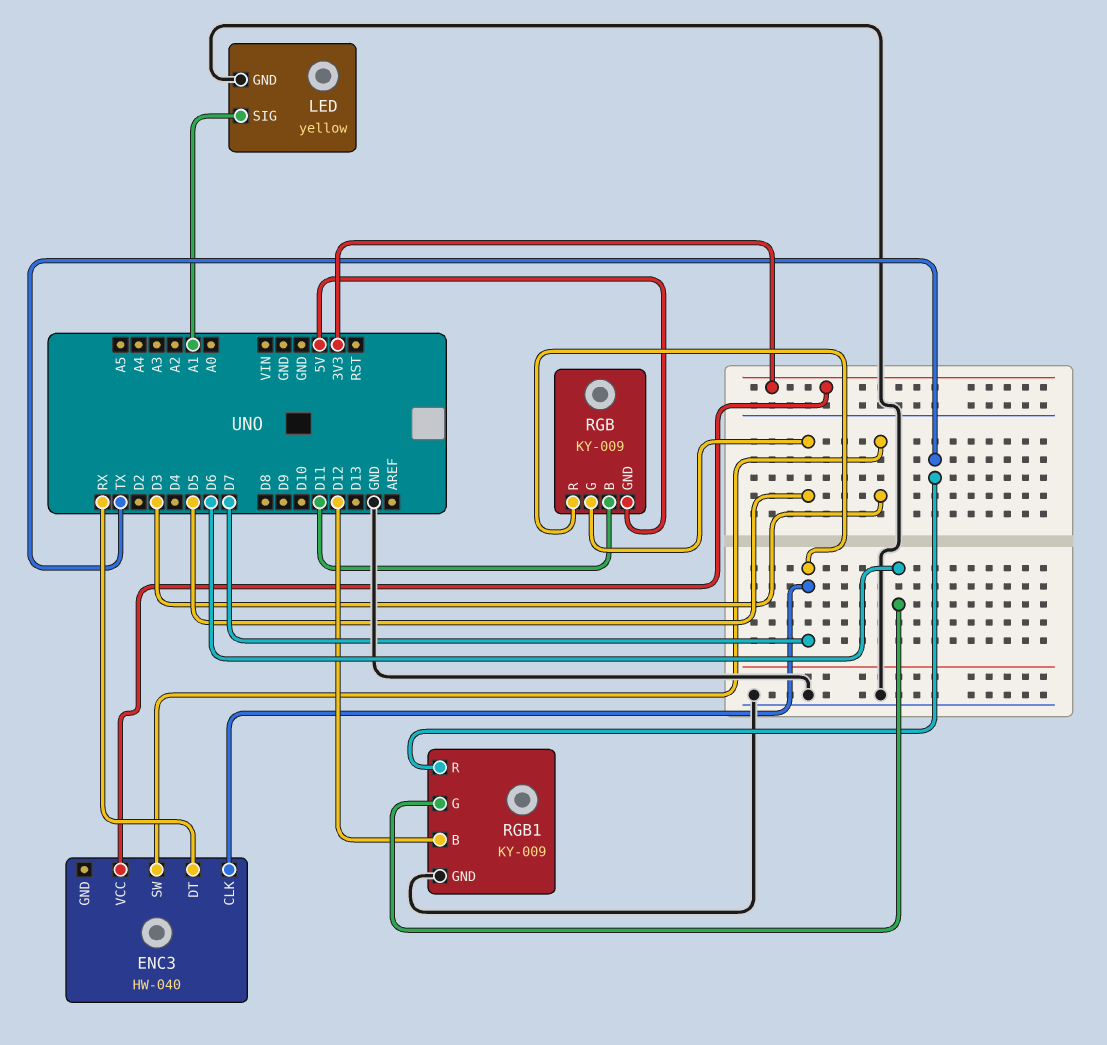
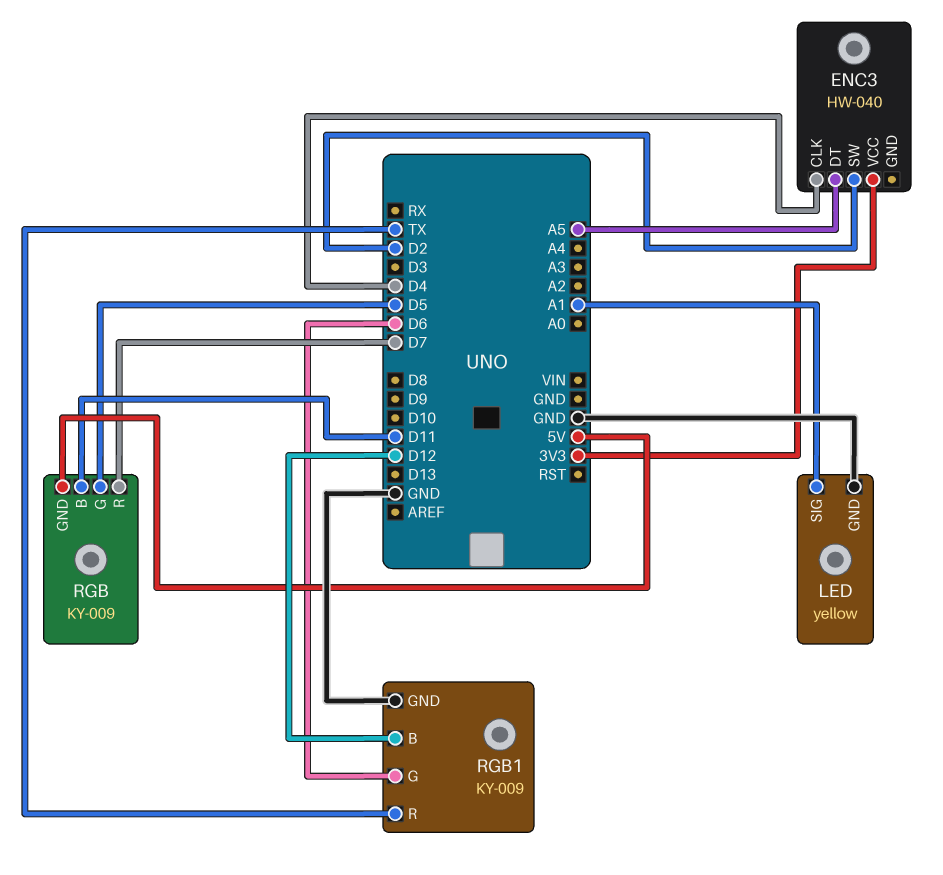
ENC3 pin CLK: D7 -> D4
ENC3 pin DT: RX -> A5
ENC3 pin SW: D3 -> D2

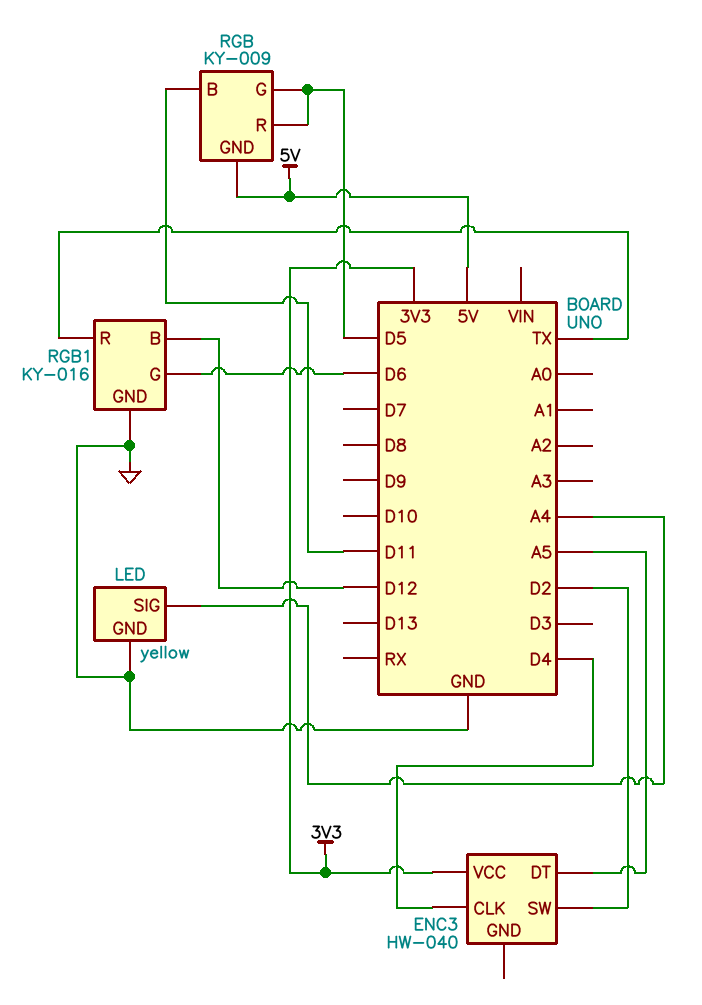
LED pin SIG: A1 -> A4
RGB pin R: D7 -> D5
RGB1: KY-009 -> KY-016

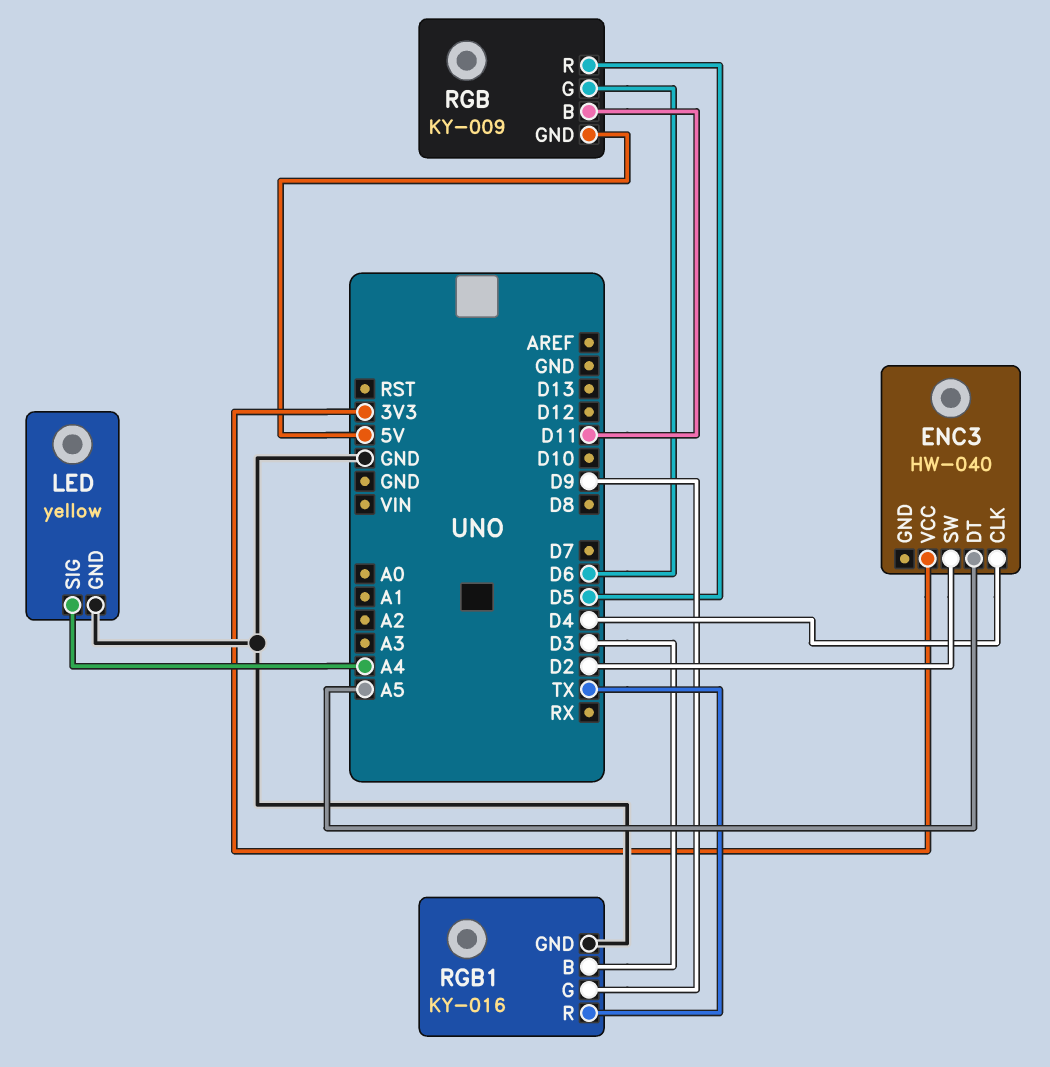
RGB pin G: D5 -> D6
RGB1 pin B: D12 -> D3
RGB1 pin G: D6 -> D9

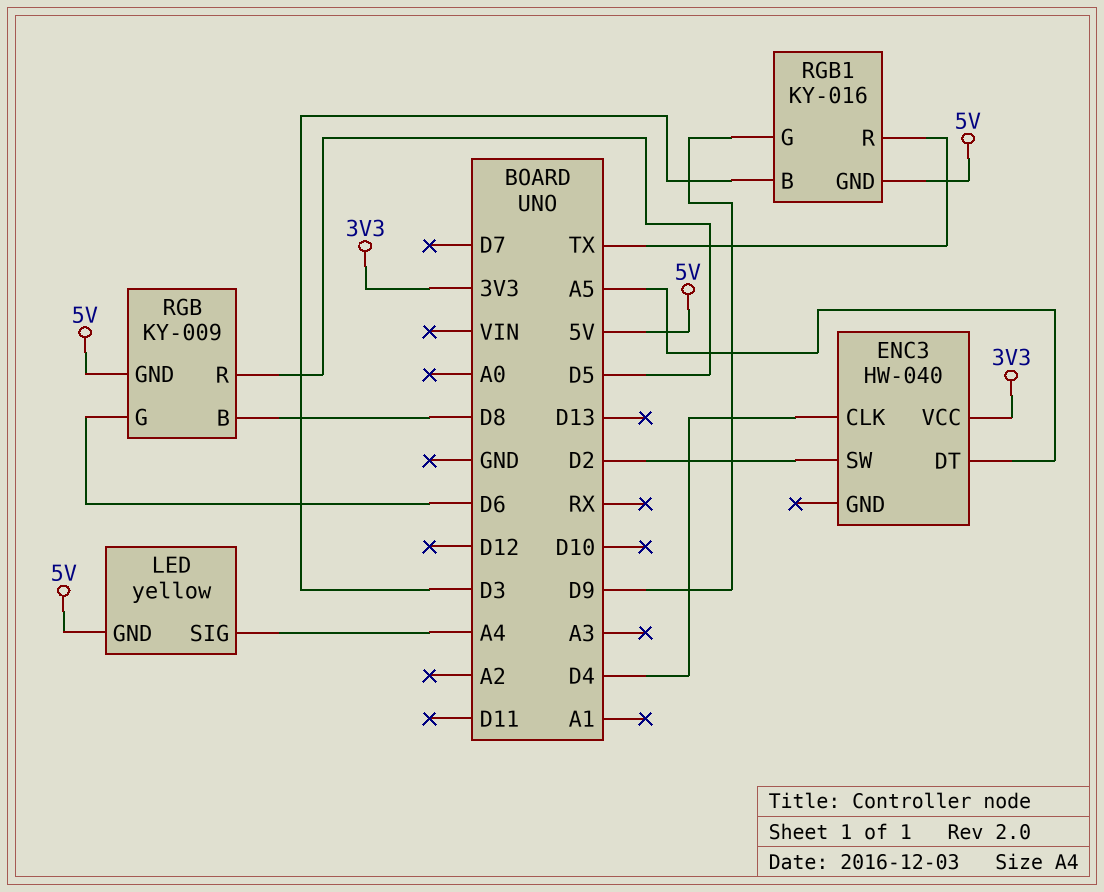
LED pin GND: GND -> 5V
RGB pin B: D11 -> D8
RGB1 pin GND: GND -> 5V

